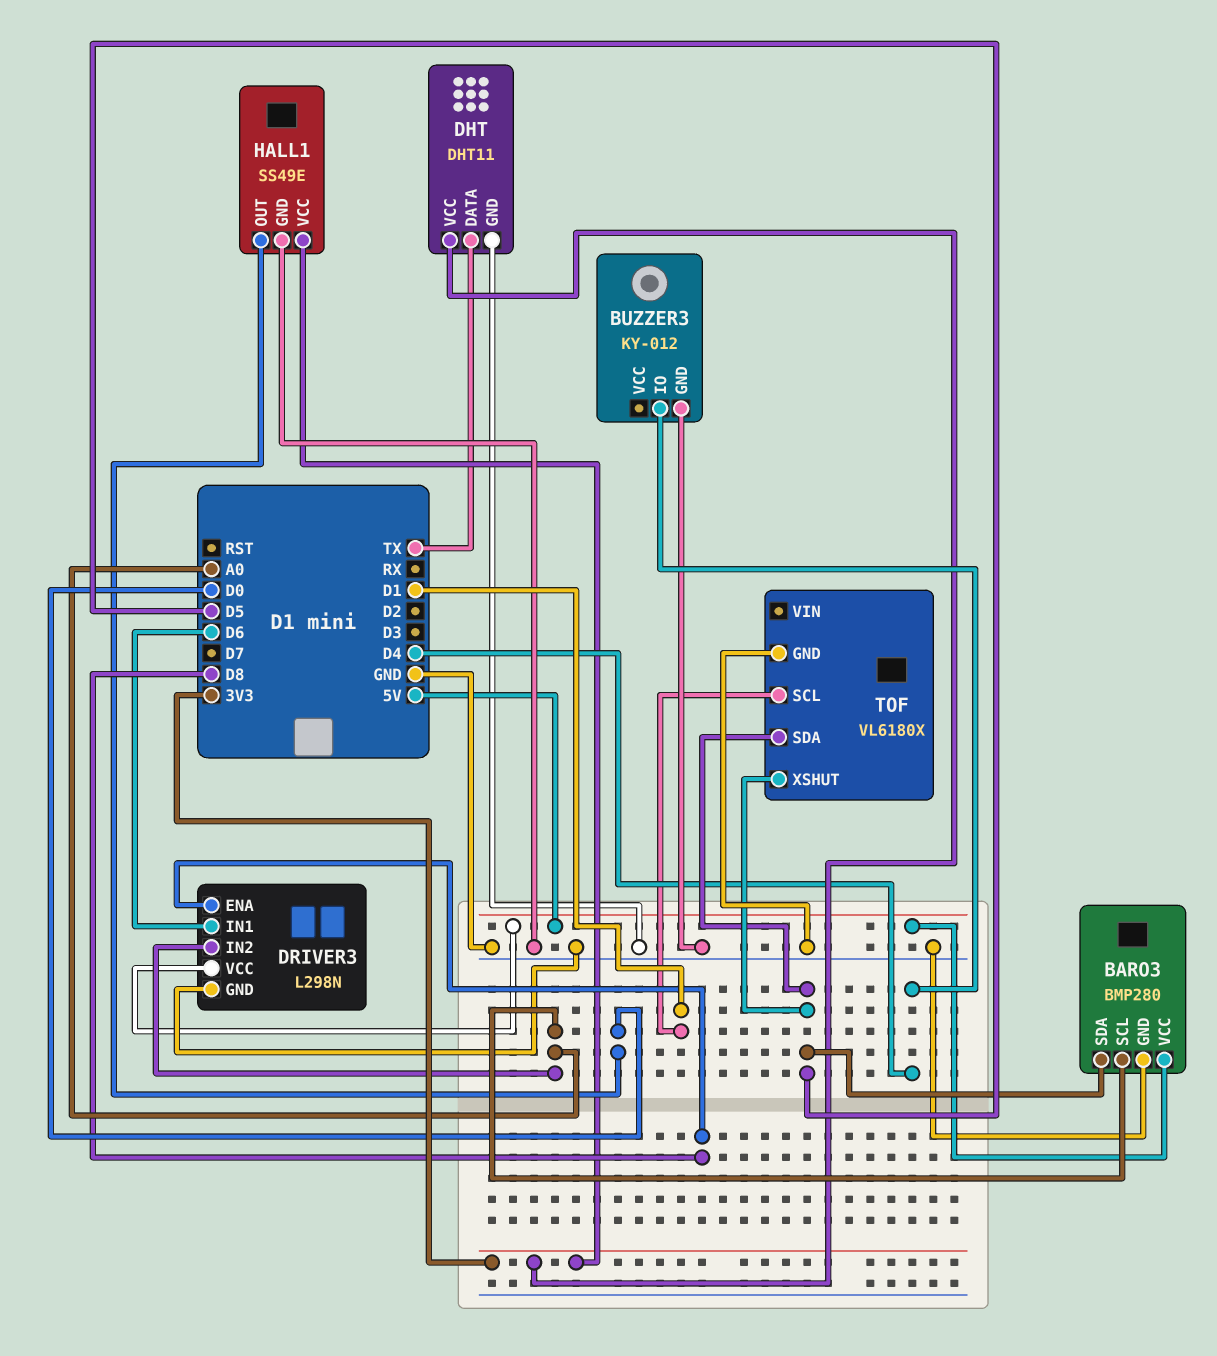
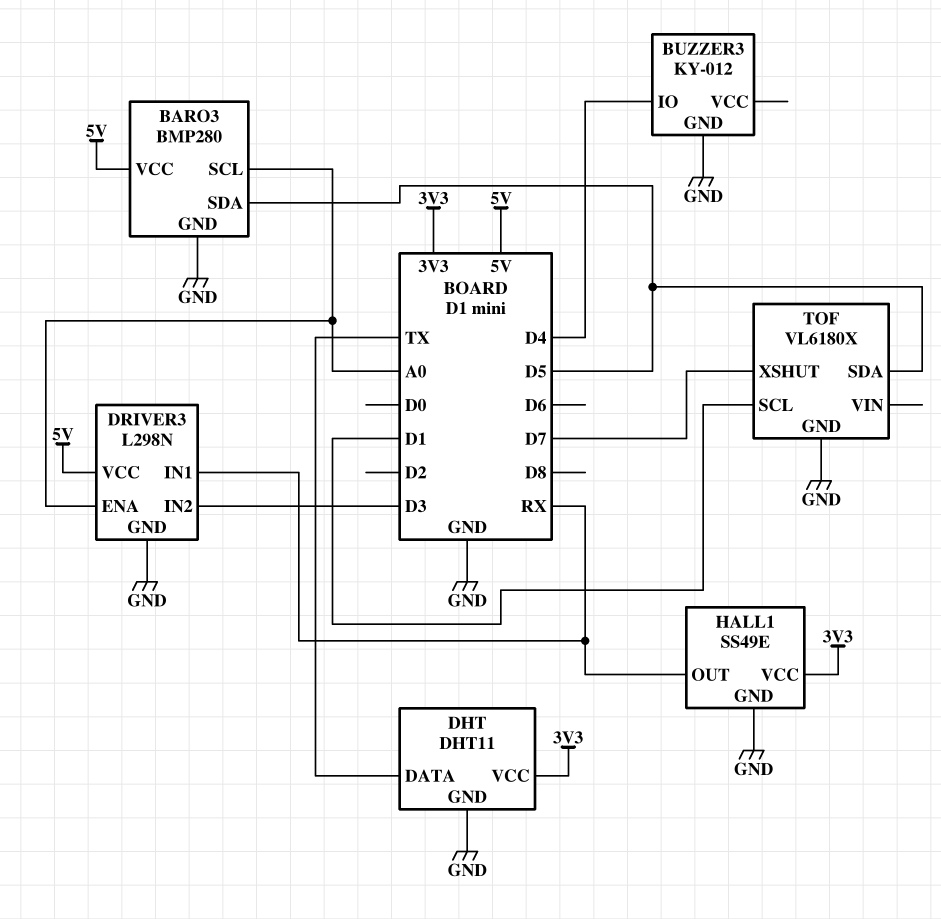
DRIVER3 pin ENA: D8 -> A0
DRIVER3 pin IN1: D6 -> RX
DRIVER3 pin IN2: A0 -> D3
HALL1 pin OUT: D0 -> RX
TOF pin XSHUT: D5 -> D7

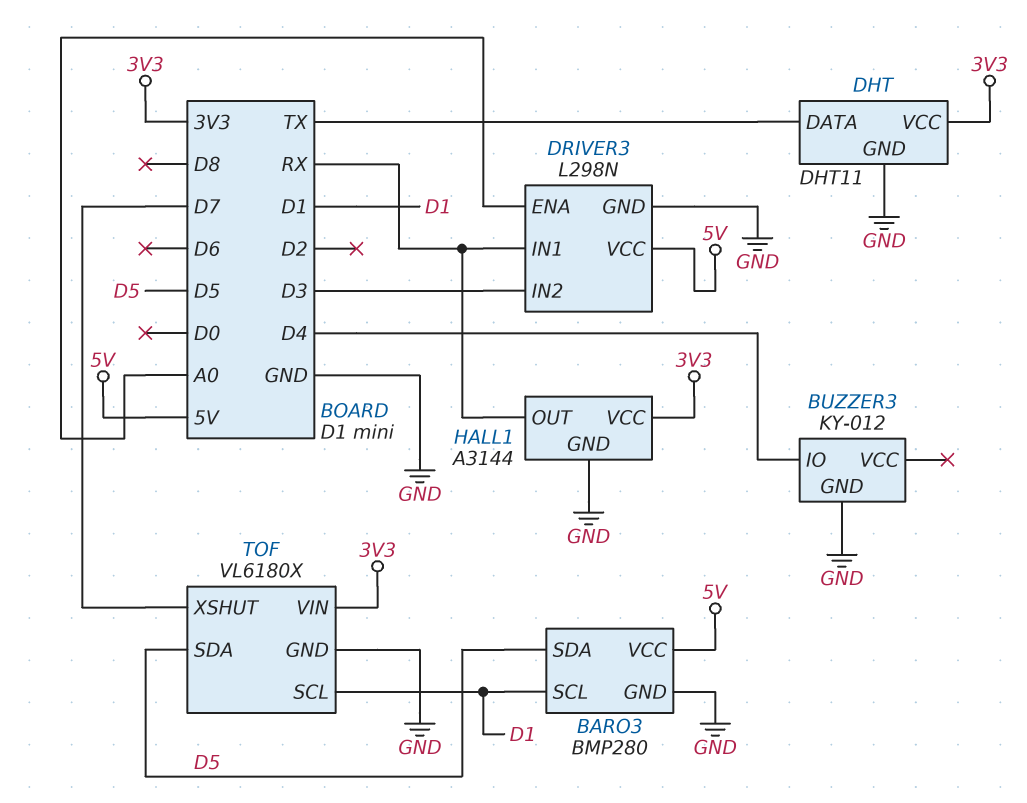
BARO3 pin SCL: A0 -> D1
HALL1: SS49E -> A3144
TOF pin VIN: none -> 3V3

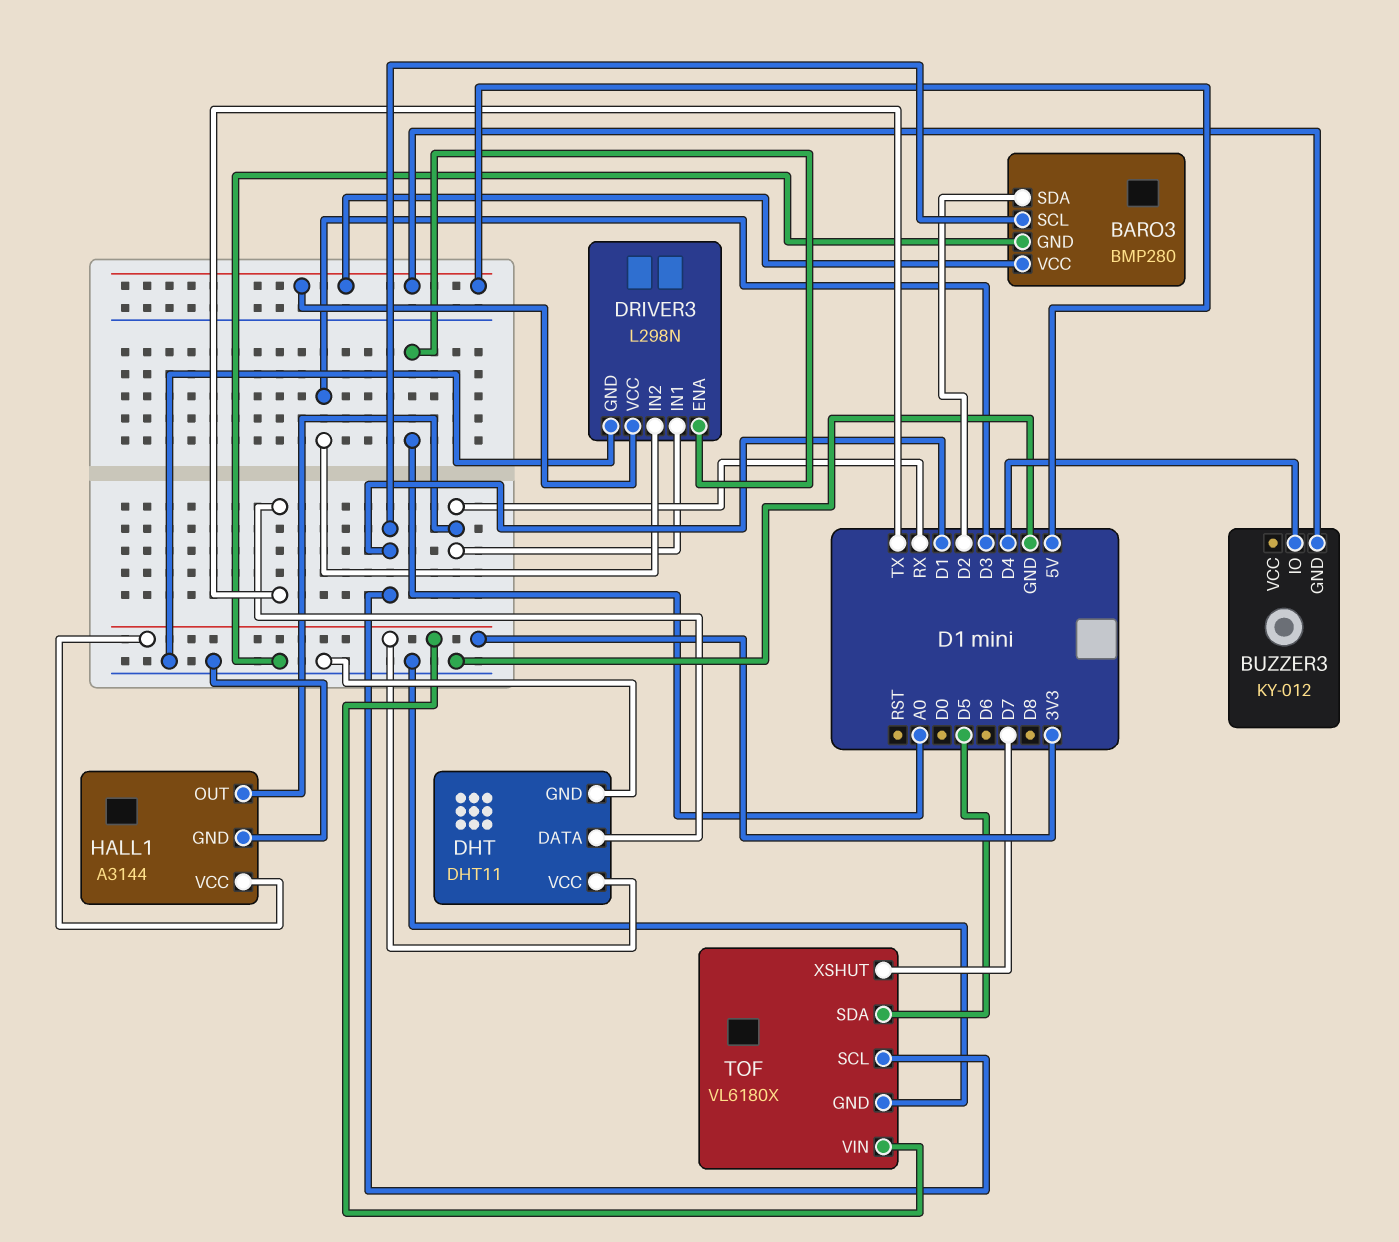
BARO3 pin SDA: D5 -> D2
BUZZER3 pin GND: GND -> 5V

